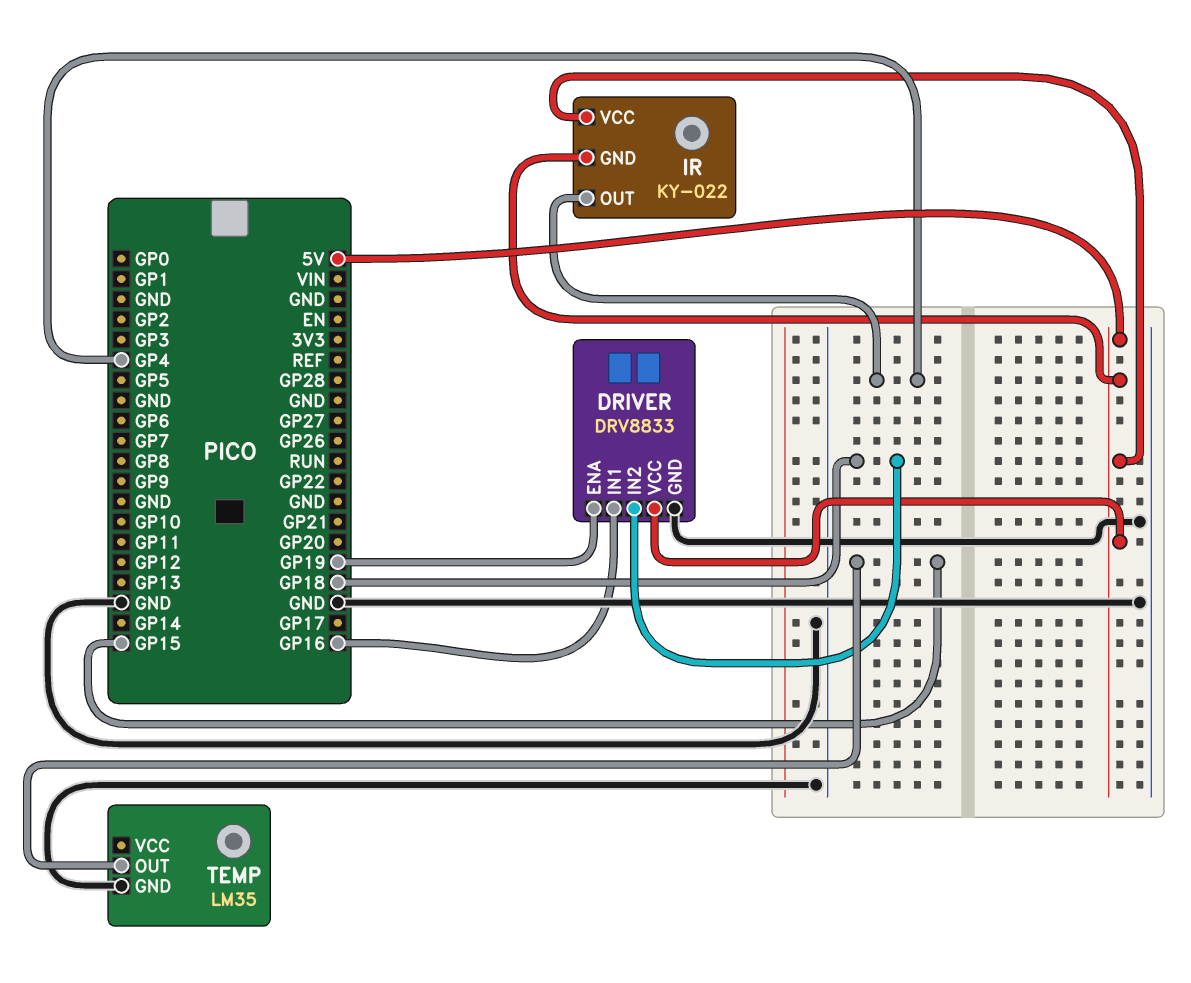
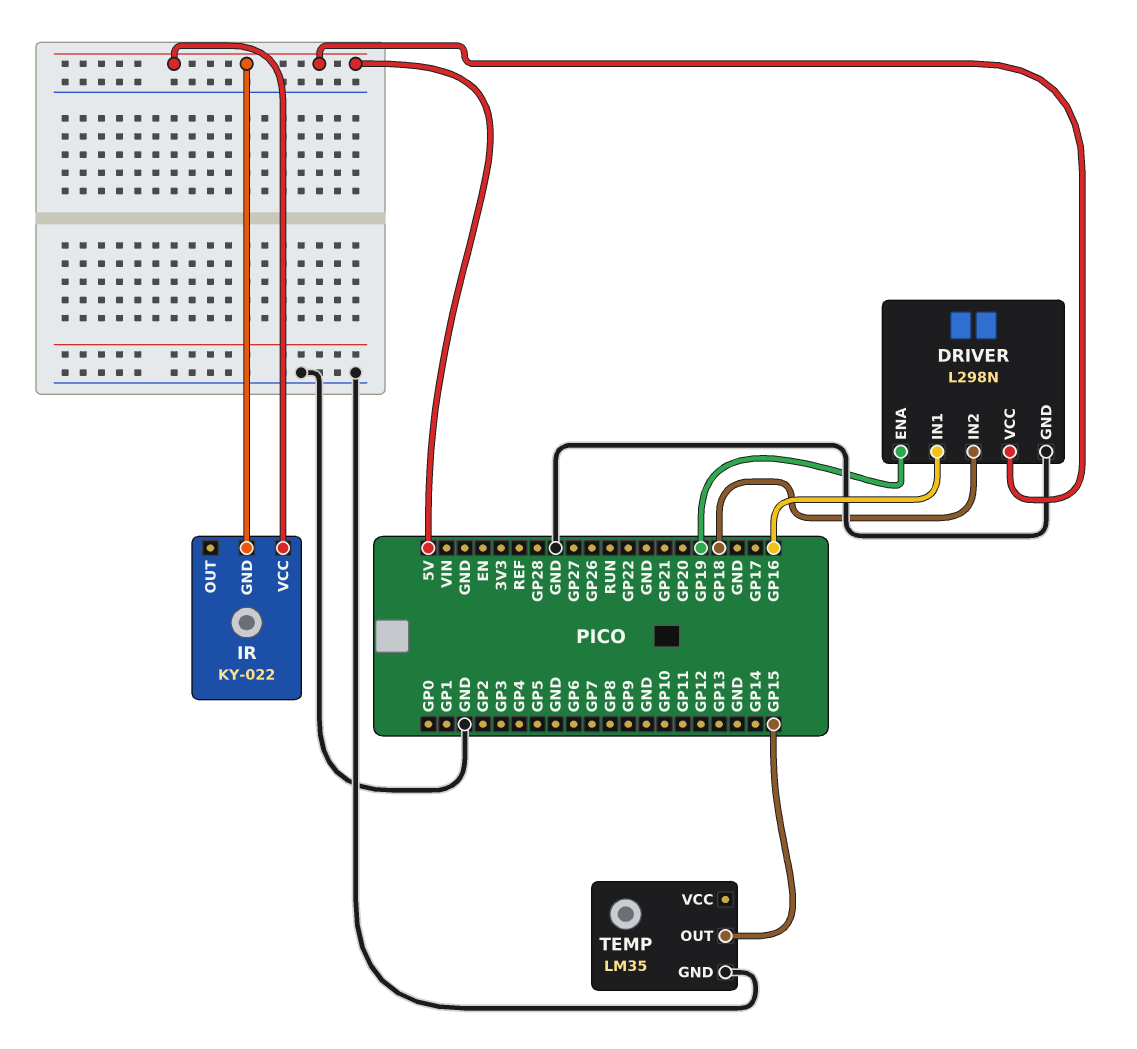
DRIVER: DRV8833 -> L298N
IR pin OUT: GP4 -> none

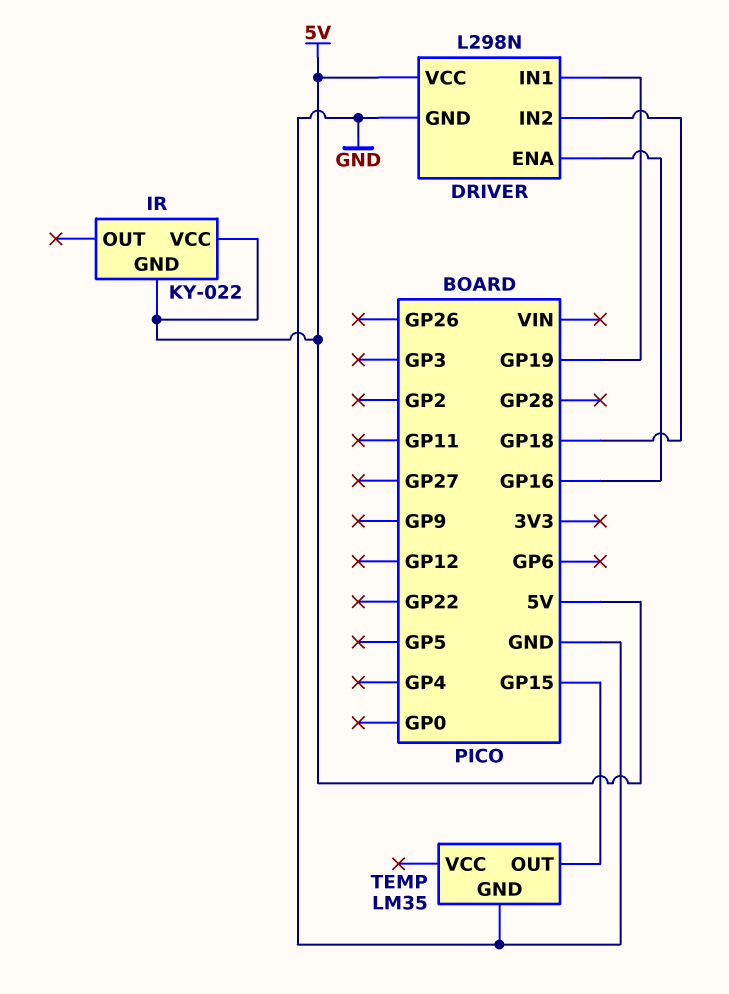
DRIVER pin ENA: GP19 -> GP16
DRIVER pin IN1: GP16 -> GP19

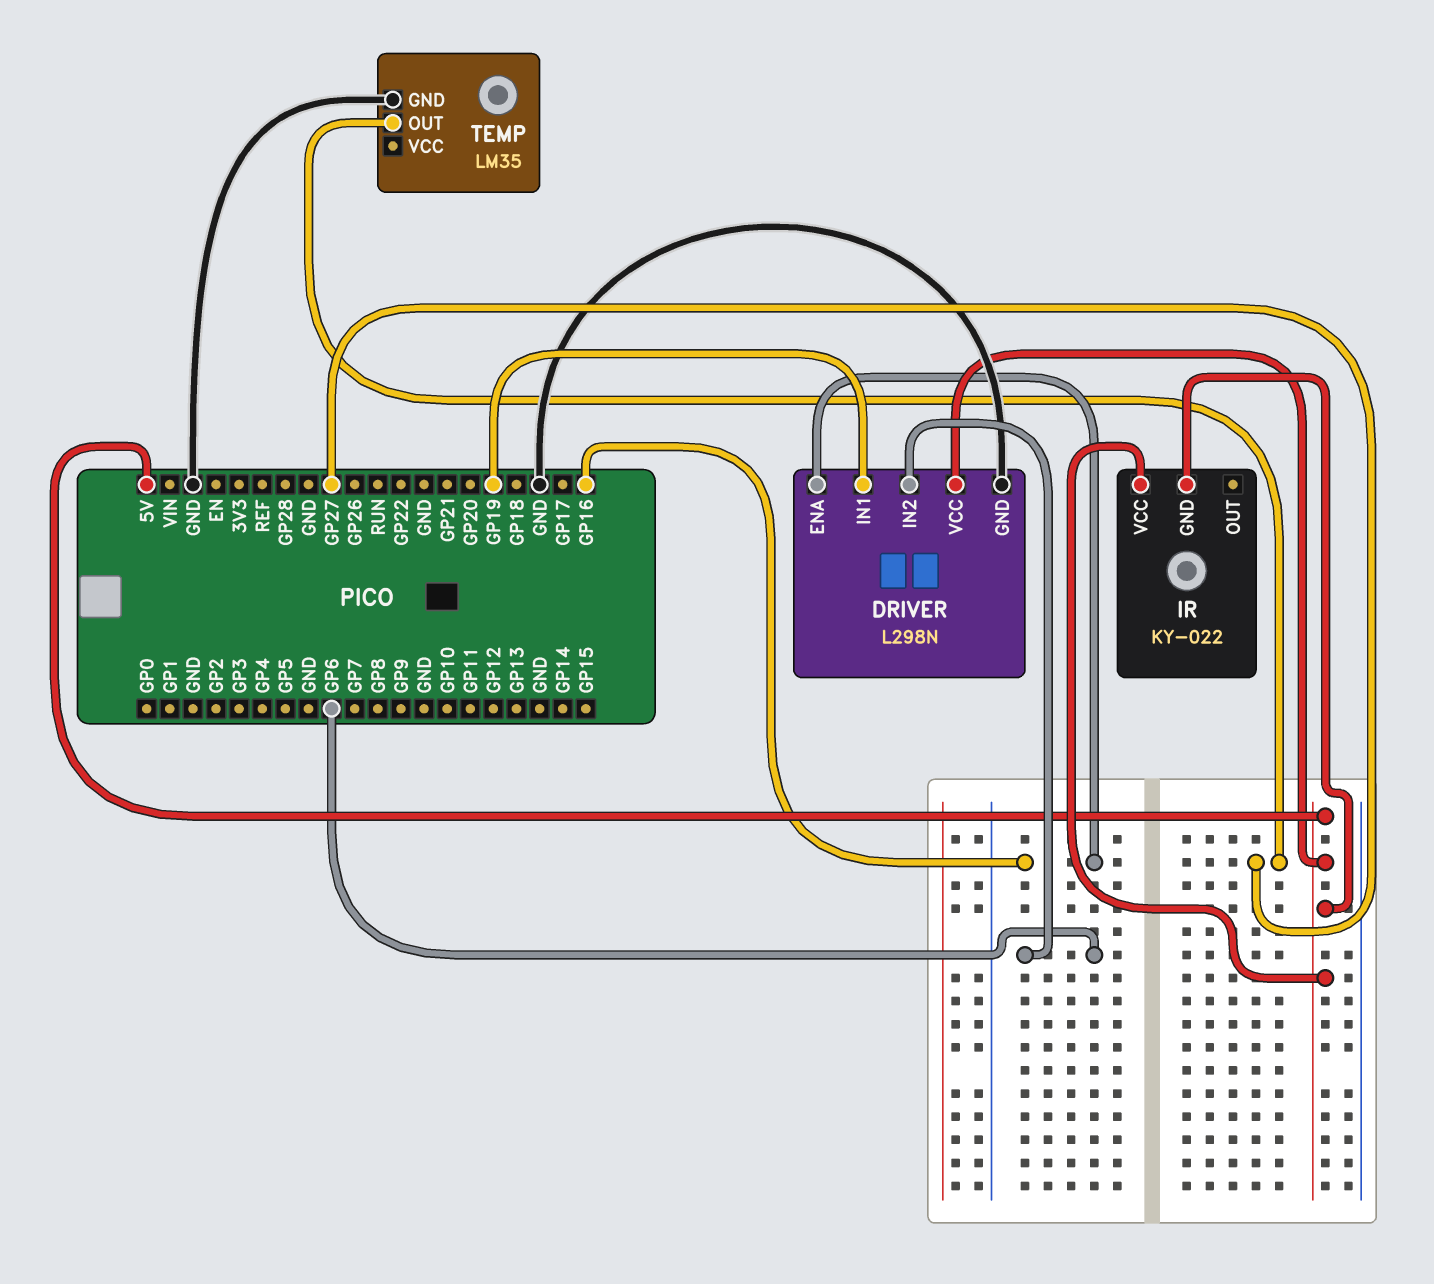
DRIVER pin IN2: GP18 -> GP6
TEMP pin OUT: GP15 -> GP27

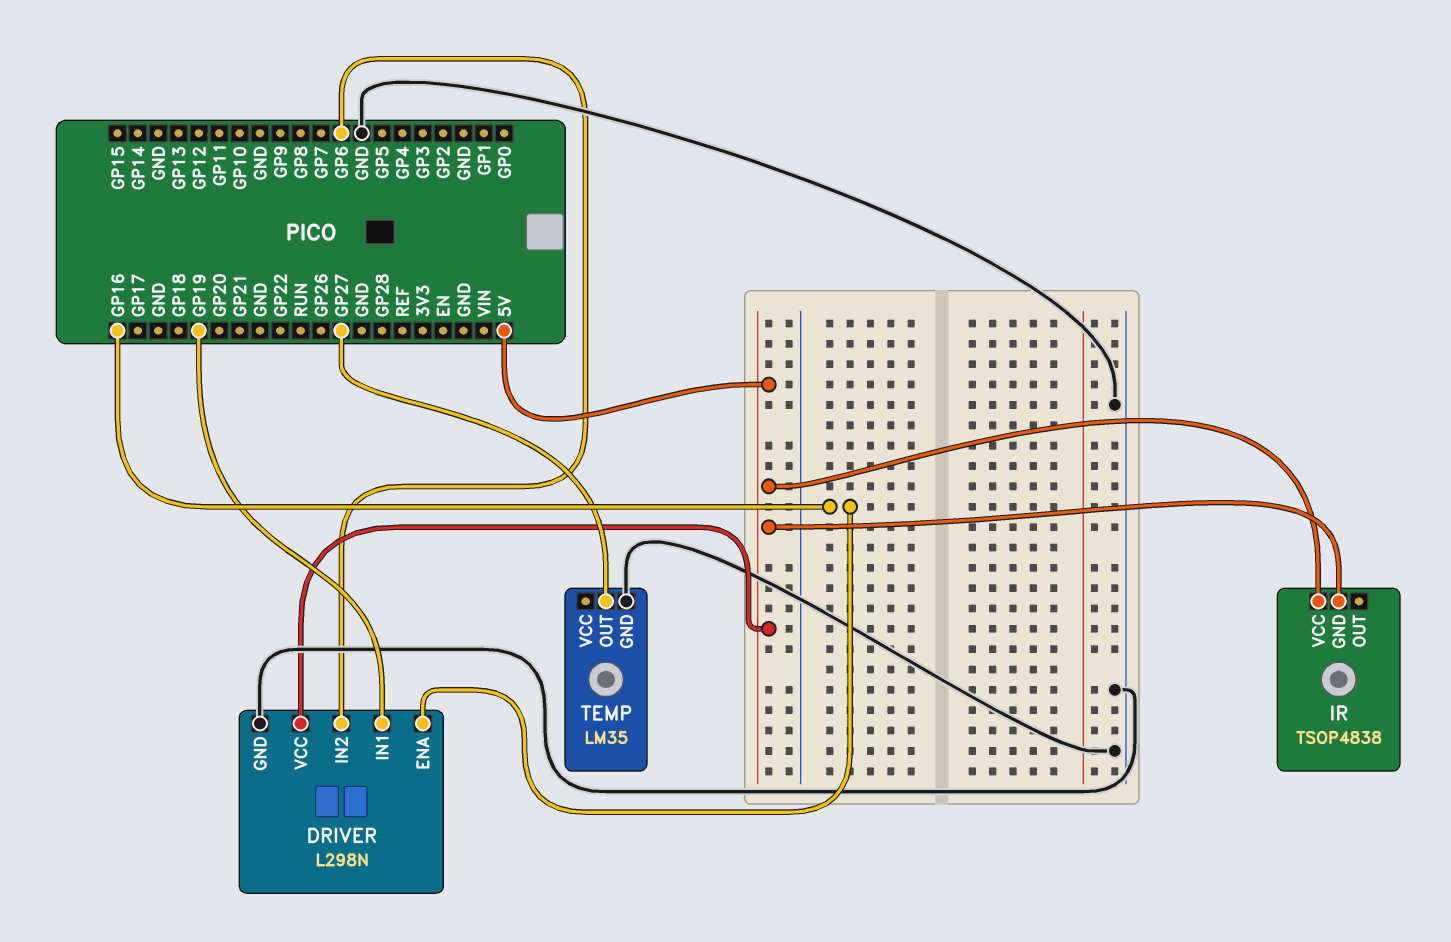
IR: KY-022 -> TSOP4838

